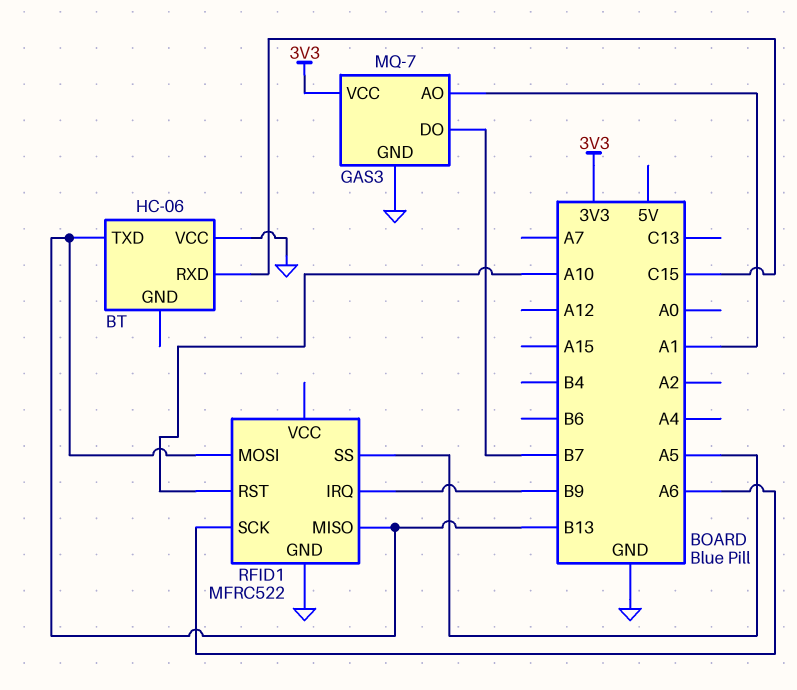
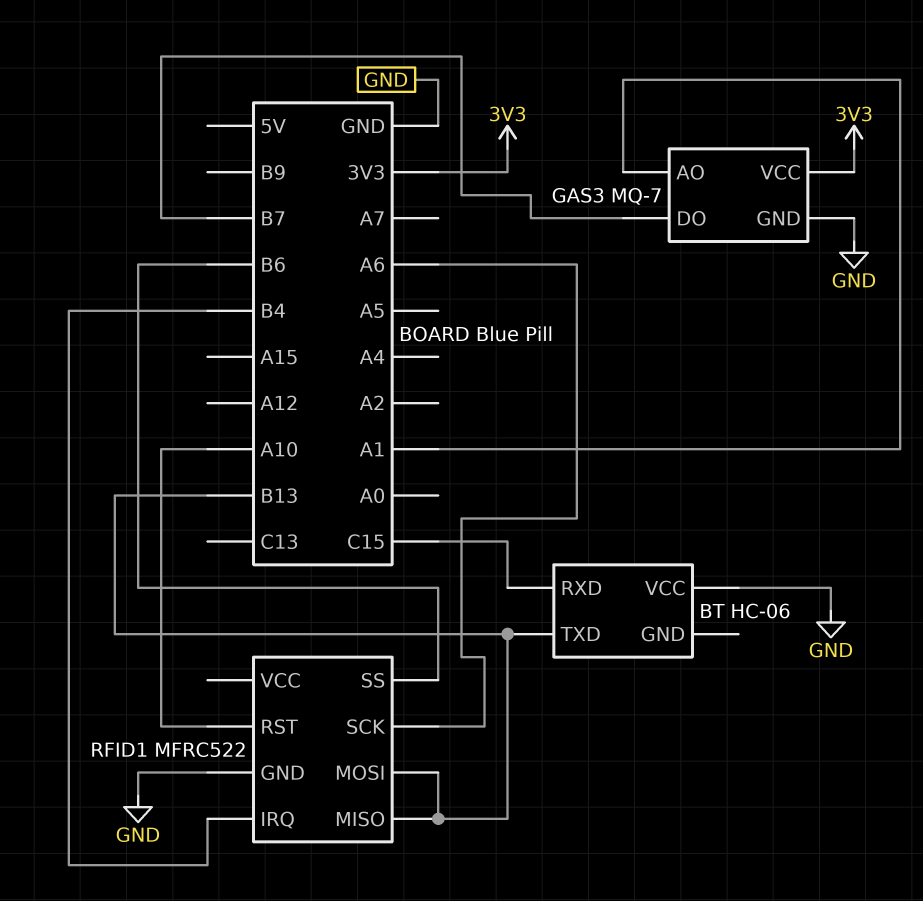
RFID1 pin IRQ: B9 -> B4
RFID1 pin SS: A5 -> B6

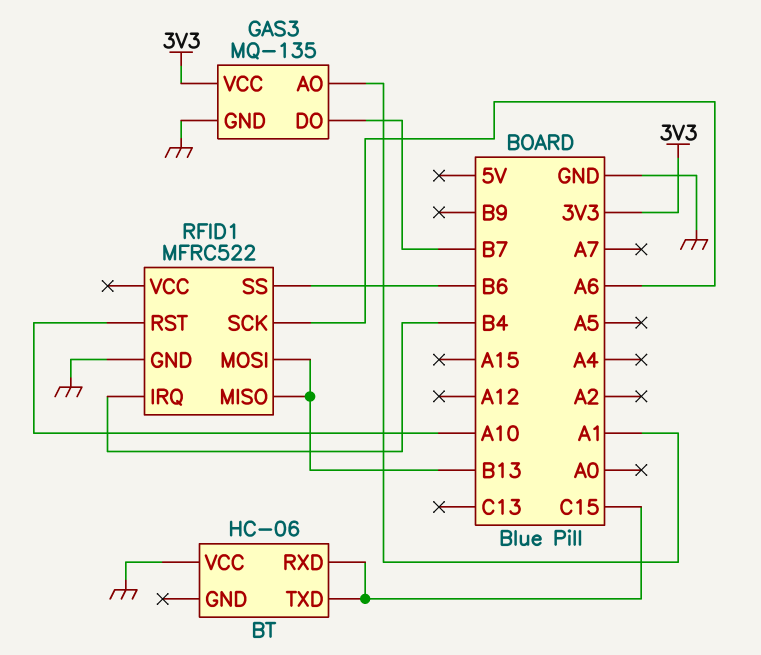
BT pin TXD: B13 -> C15
GAS3: MQ-7 -> MQ-135

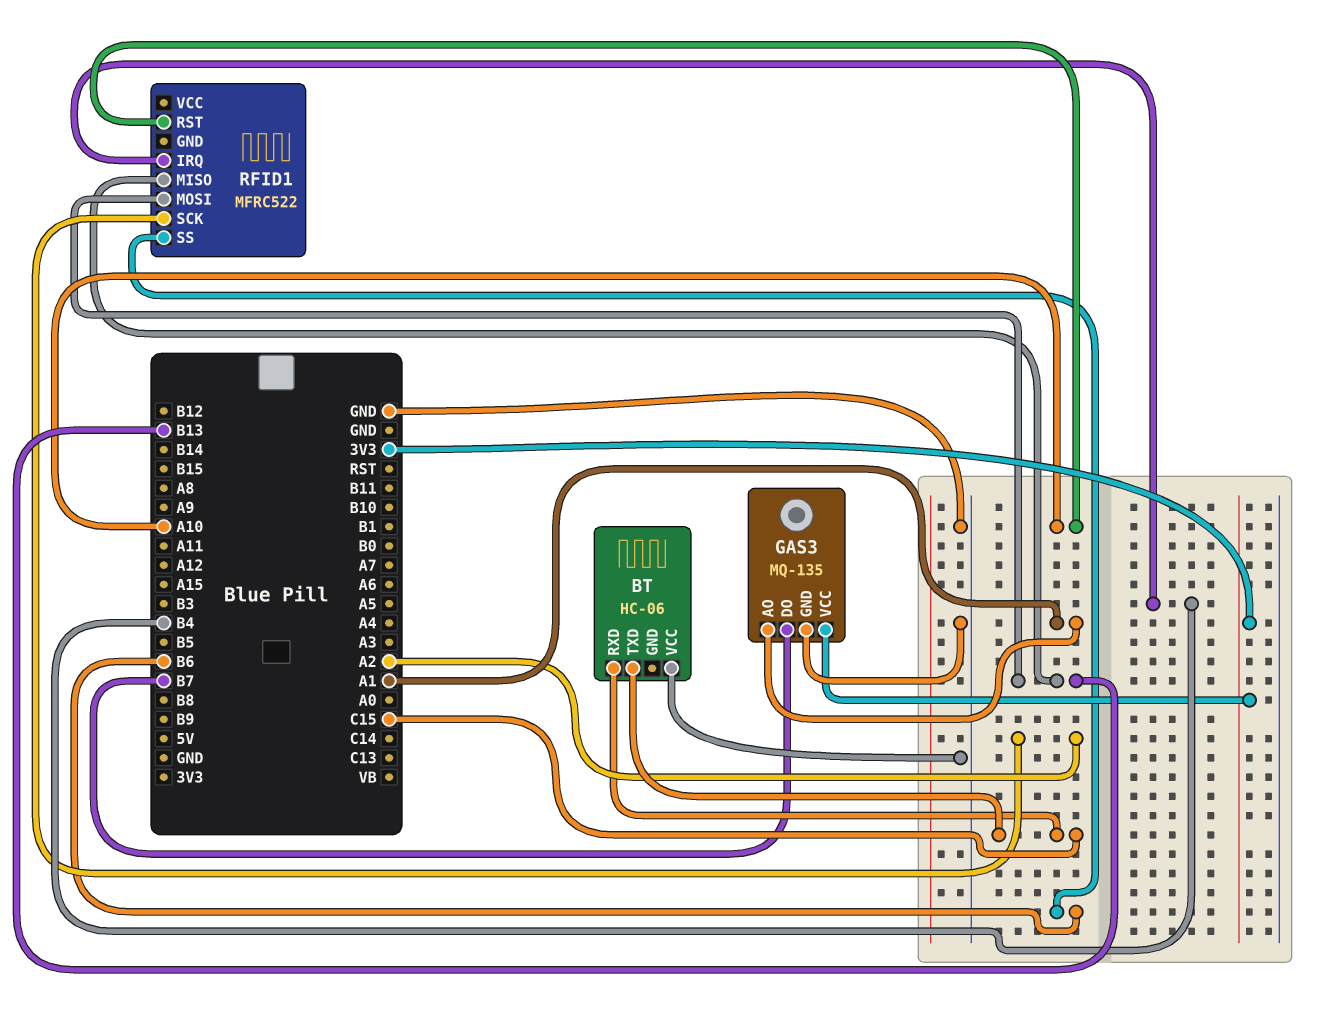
RFID1 pin GND: GND -> none
RFID1 pin SCK: A6 -> A2

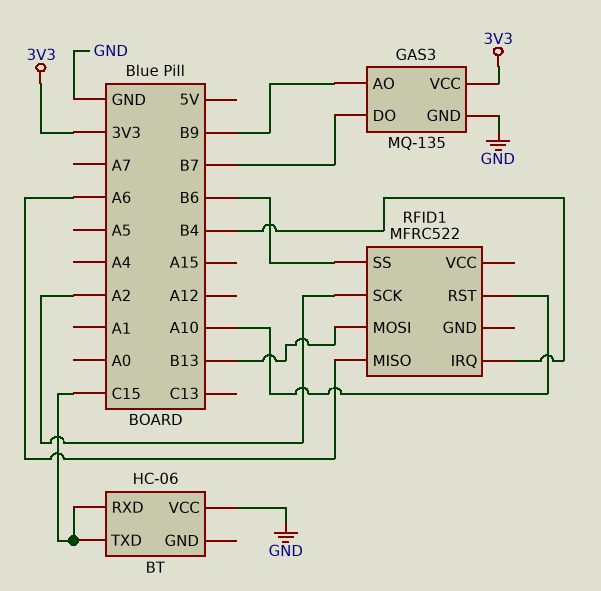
GAS3 pin AO: A1 -> B9
RFID1 pin MISO: B13 -> A6

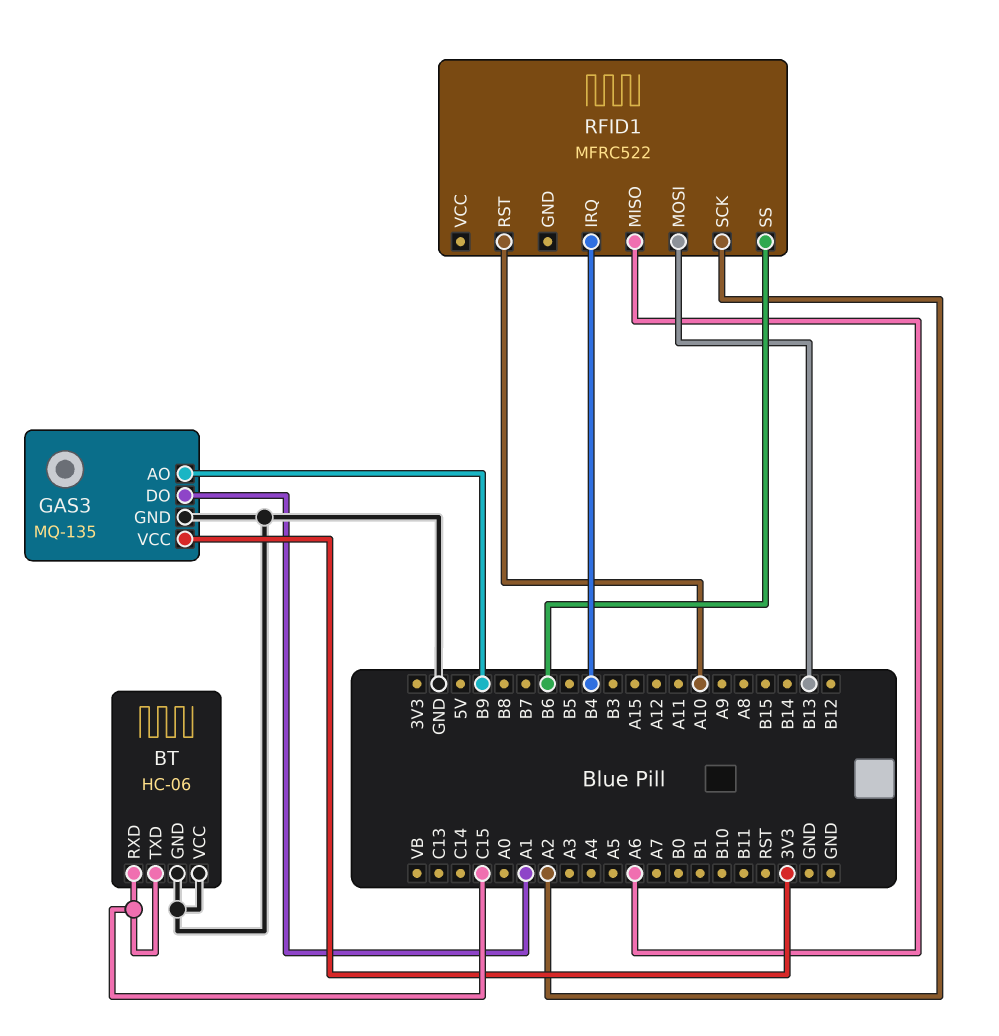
BT pin GND: none -> GND
GAS3 pin DO: B7 -> A1

